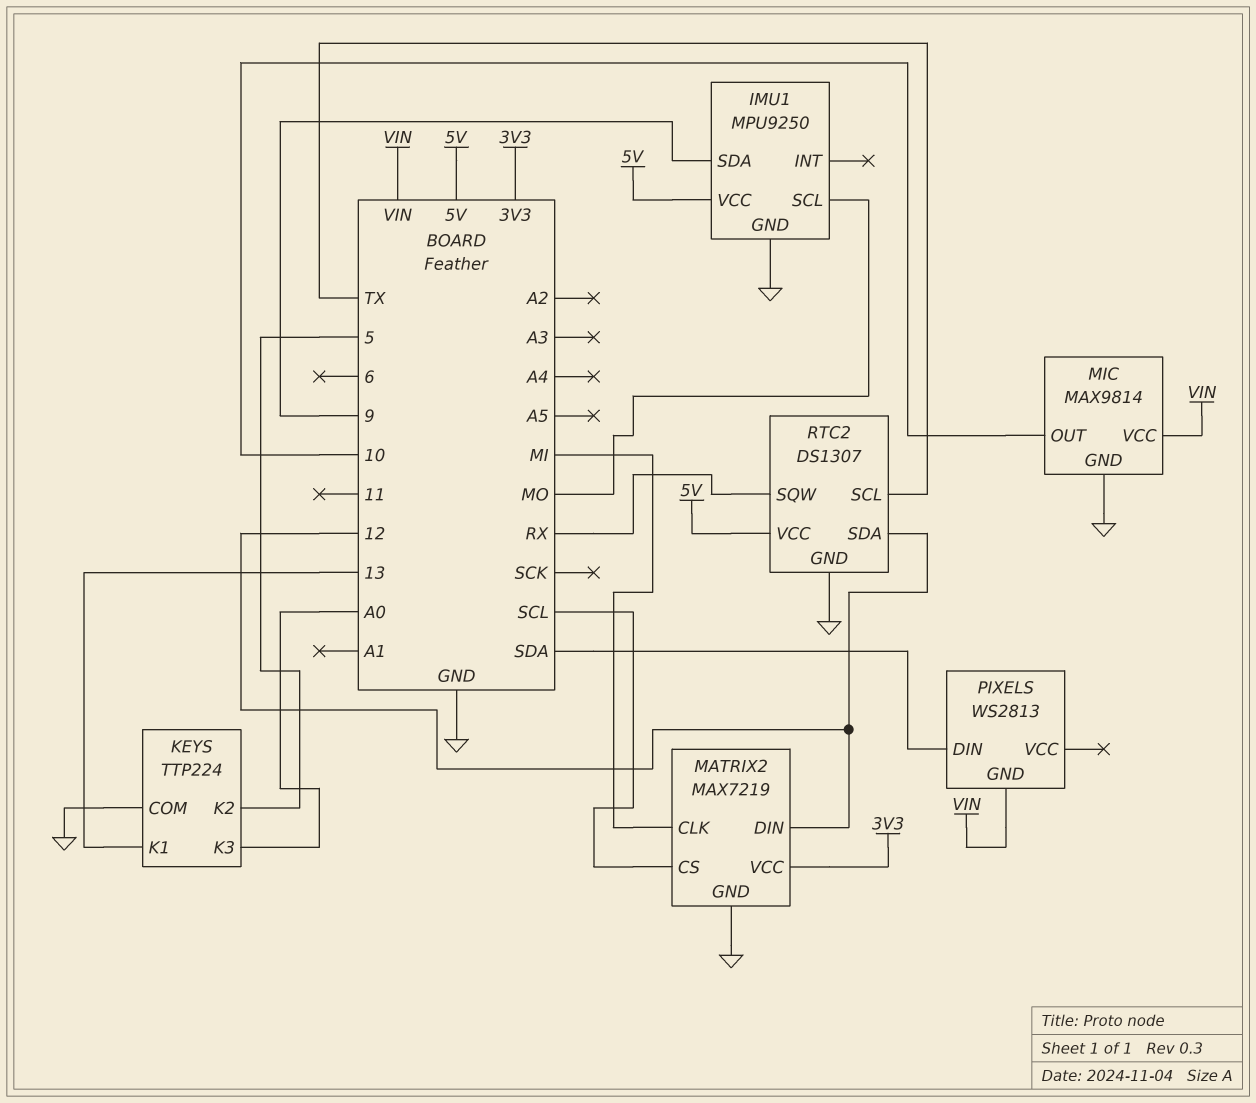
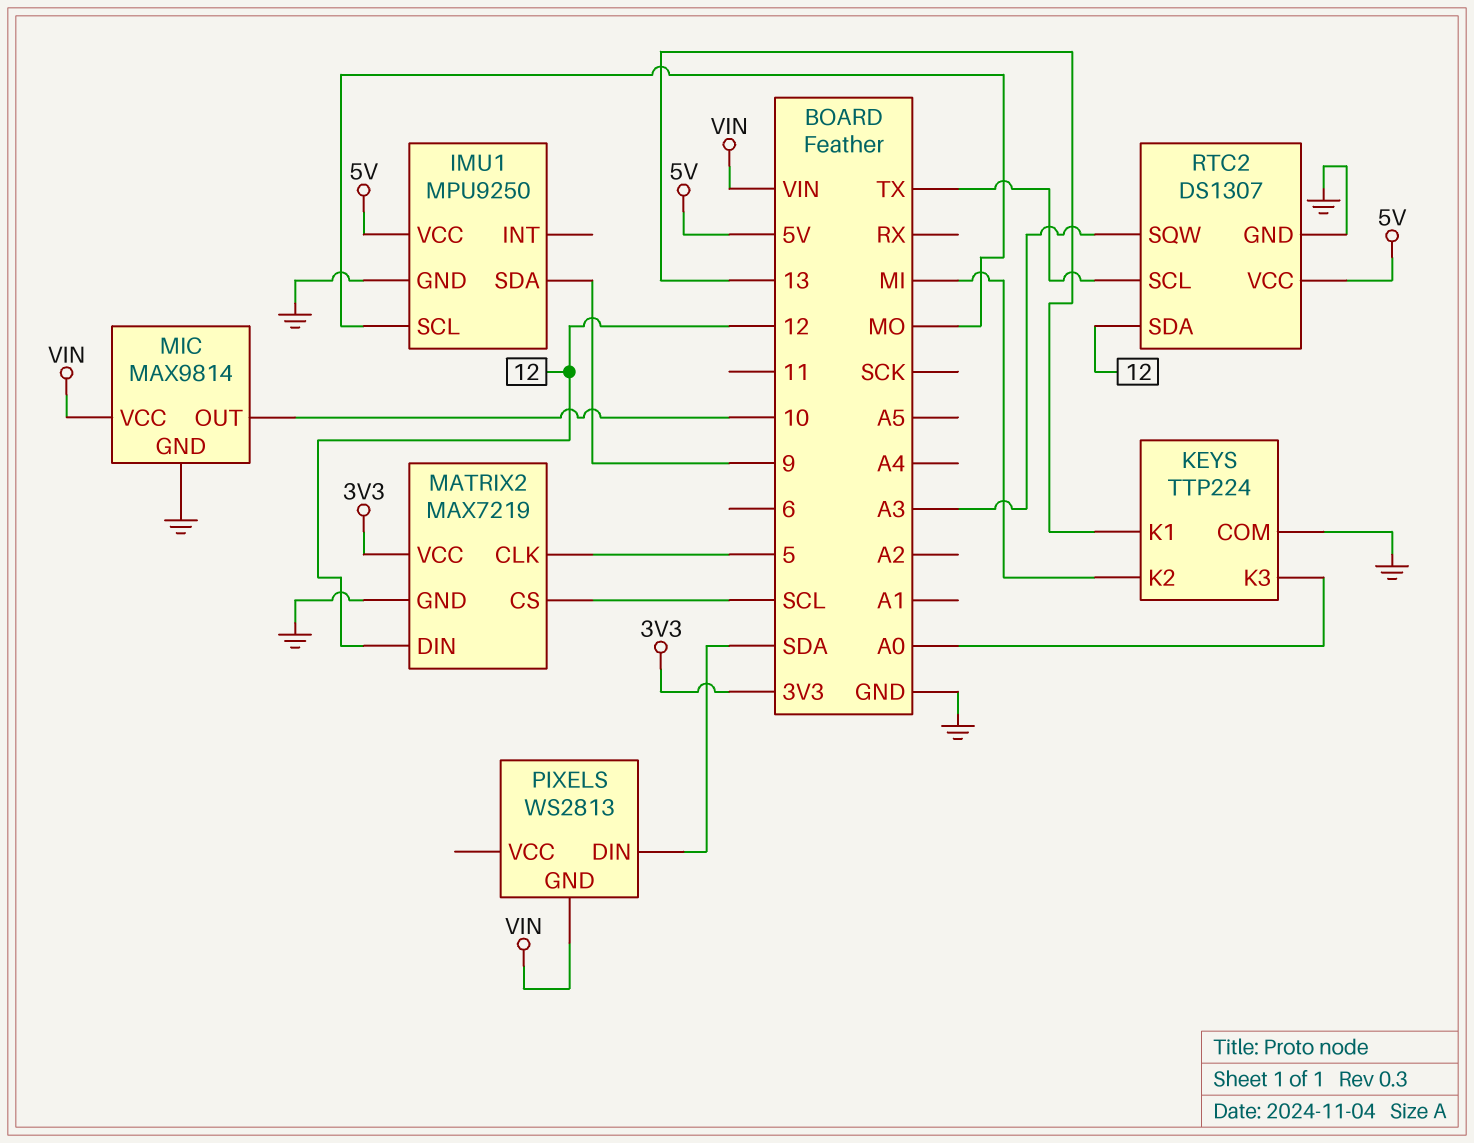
KEYS pin K2: 5 -> MI
MATRIX2 pin CLK: MI -> 5
RTC2 pin SQW: RX -> A3

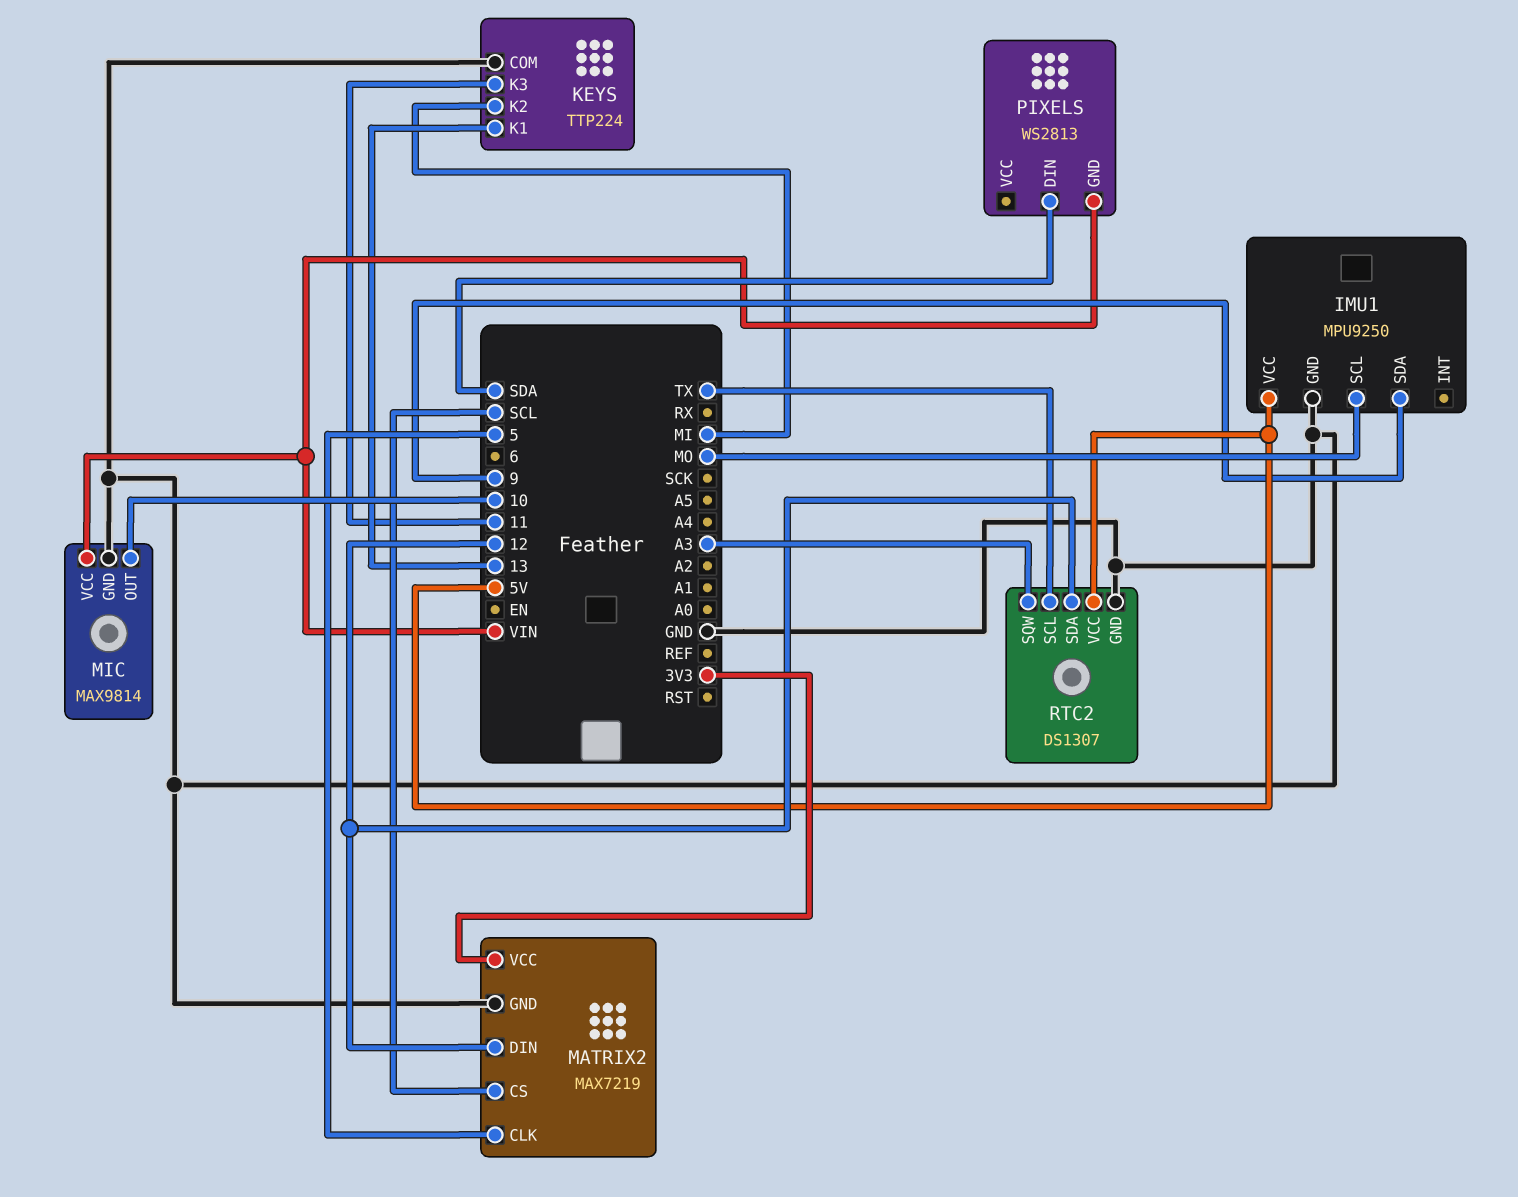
KEYS pin K3: A0 -> 11

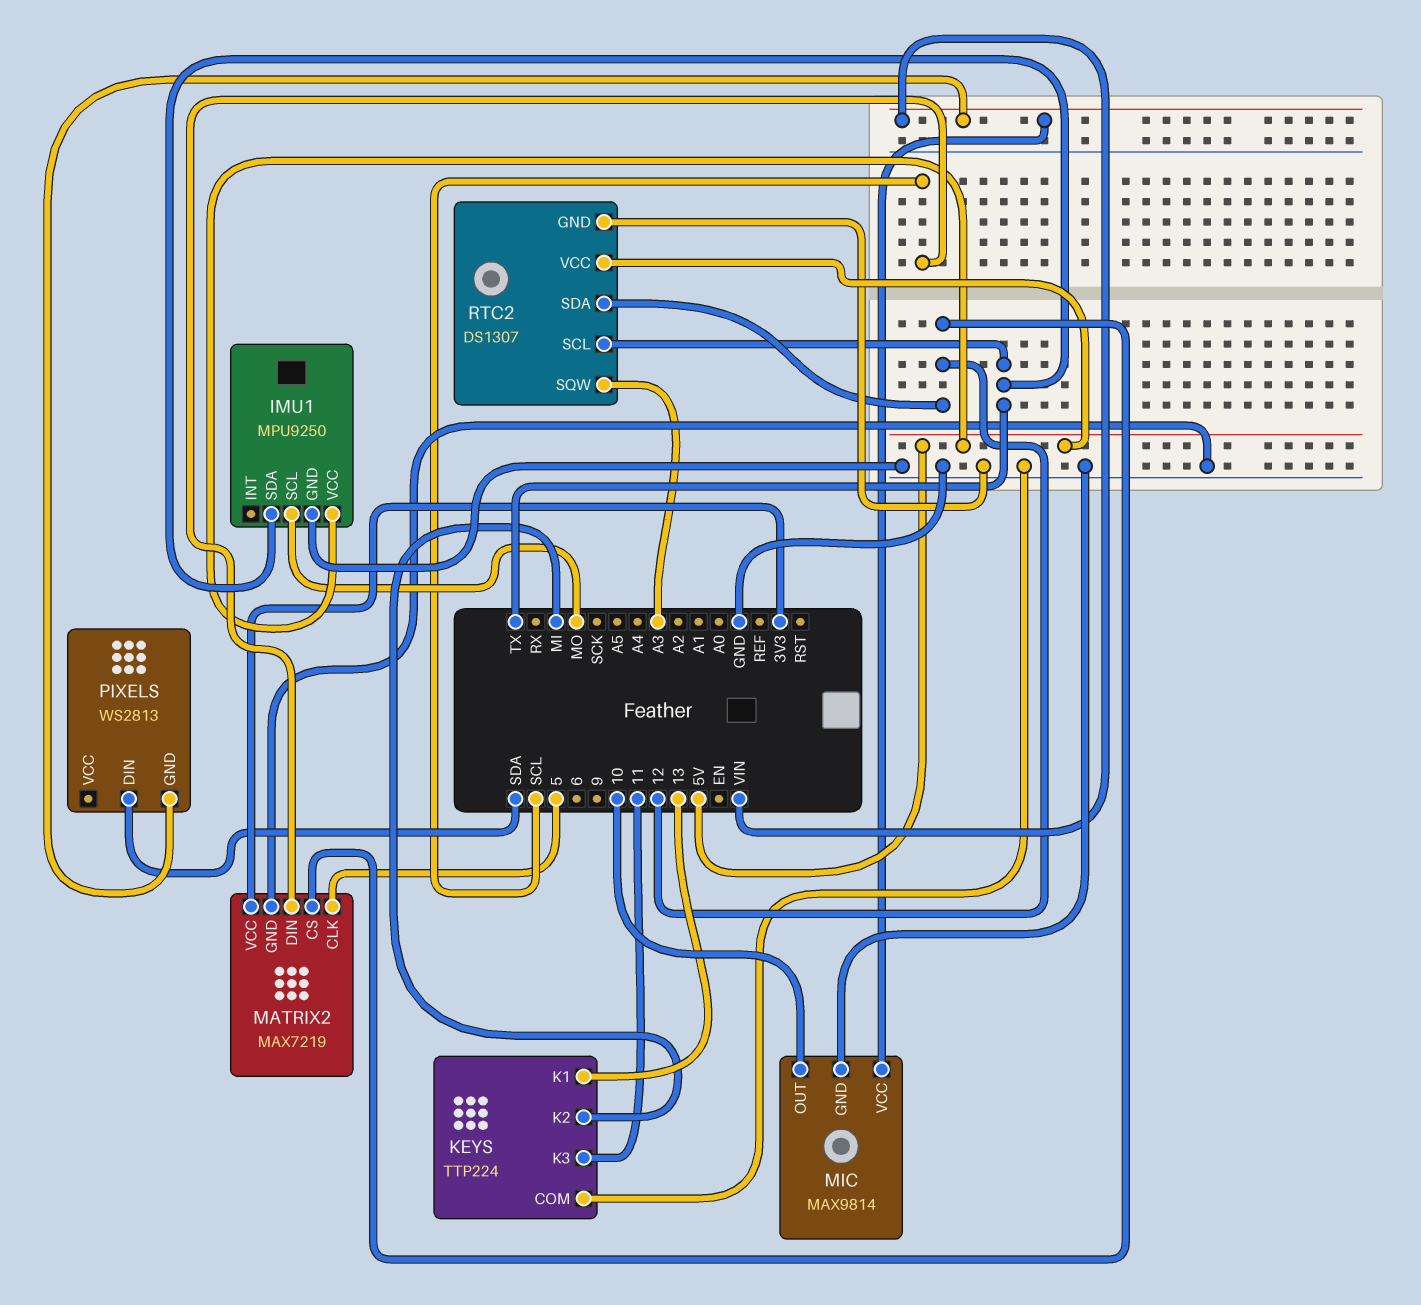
IMU1 pin SDA: 9 -> TX
MATRIX2 pin CS: SCL -> 12
MATRIX2 pin DIN: 12 -> SCL

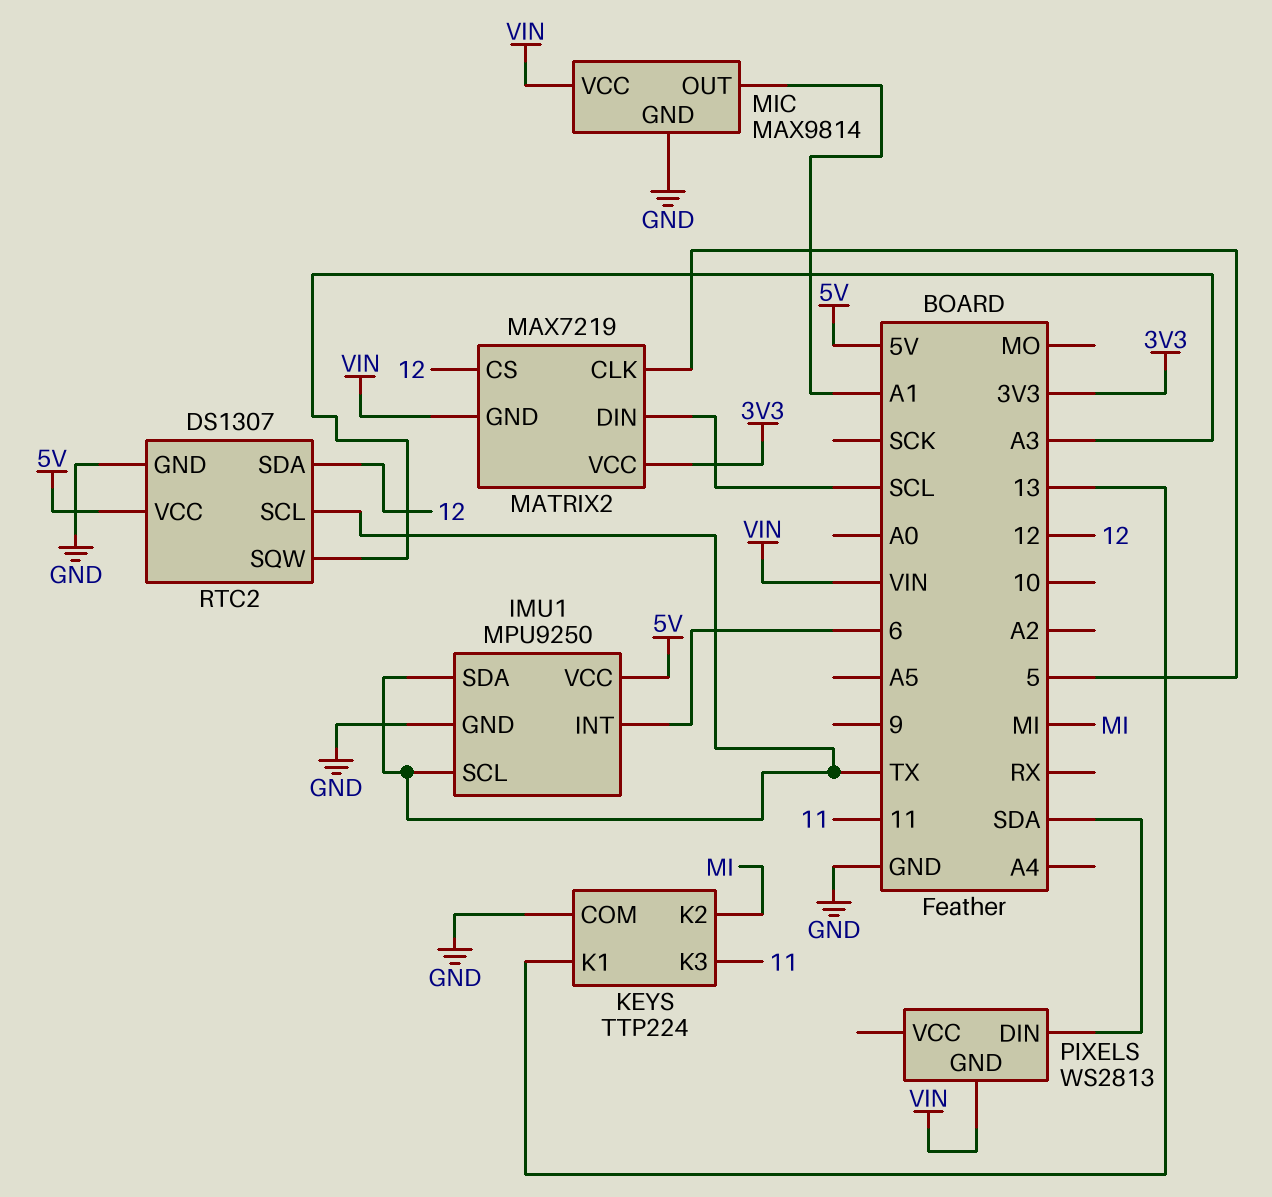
IMU1 pin INT: none -> 6
IMU1 pin SCL: MO -> TX
MATRIX2 pin GND: GND -> VIN
MIC pin OUT: 10 -> A1

